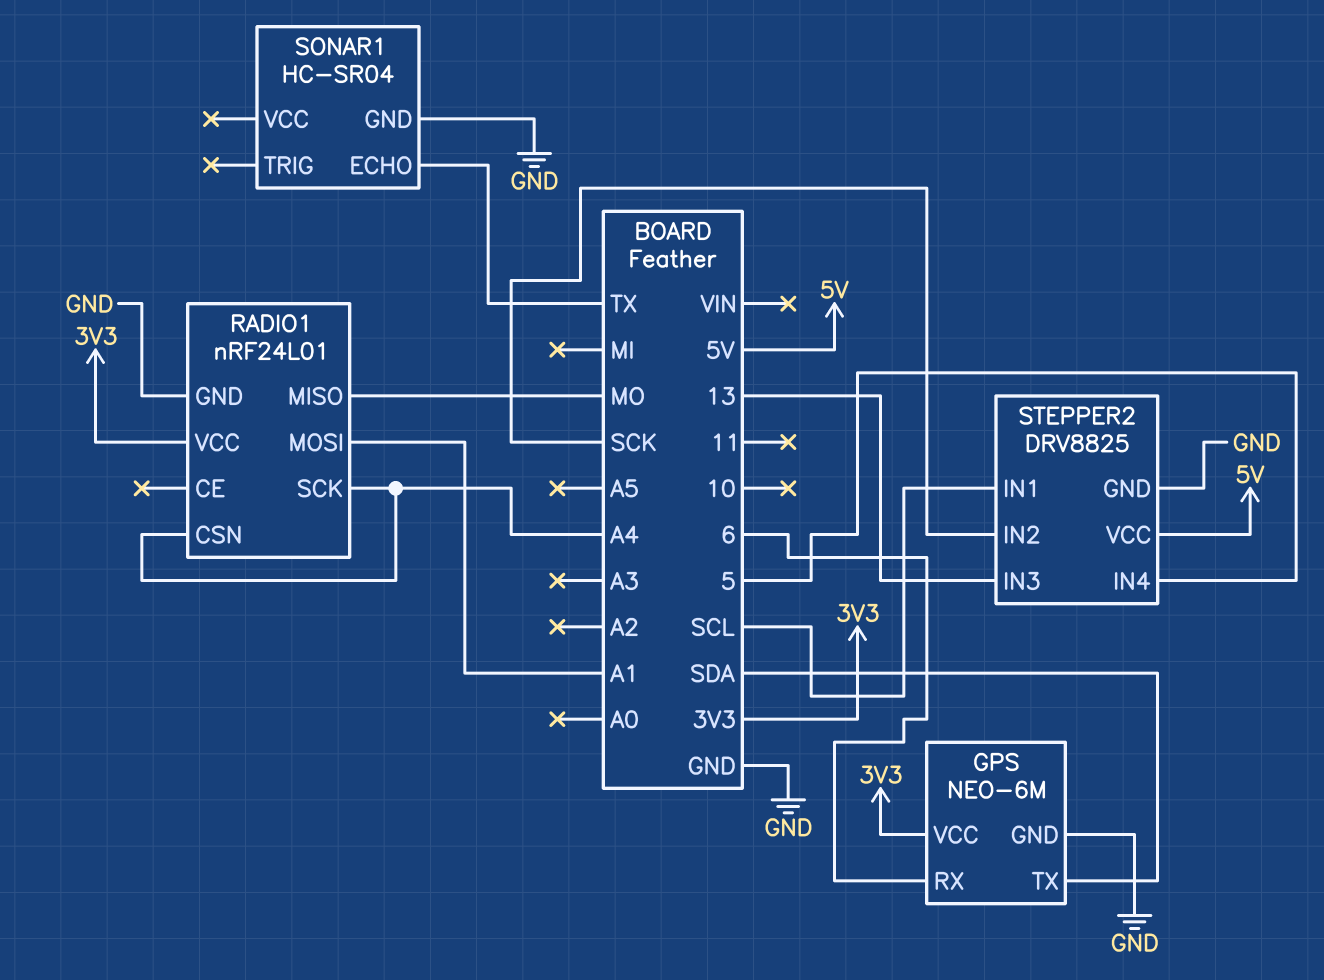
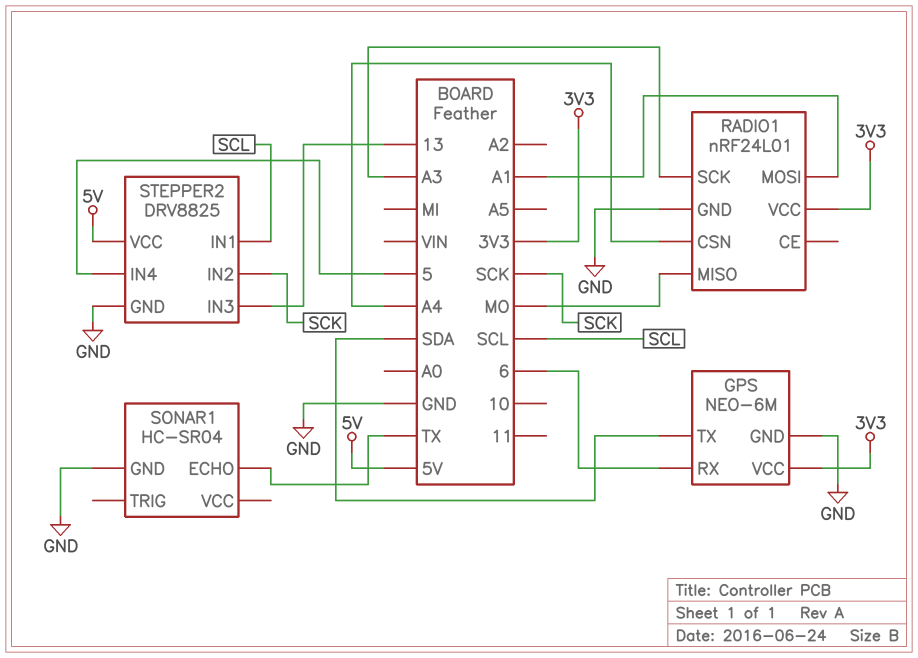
RADIO1 pin SCK: A4 -> A3

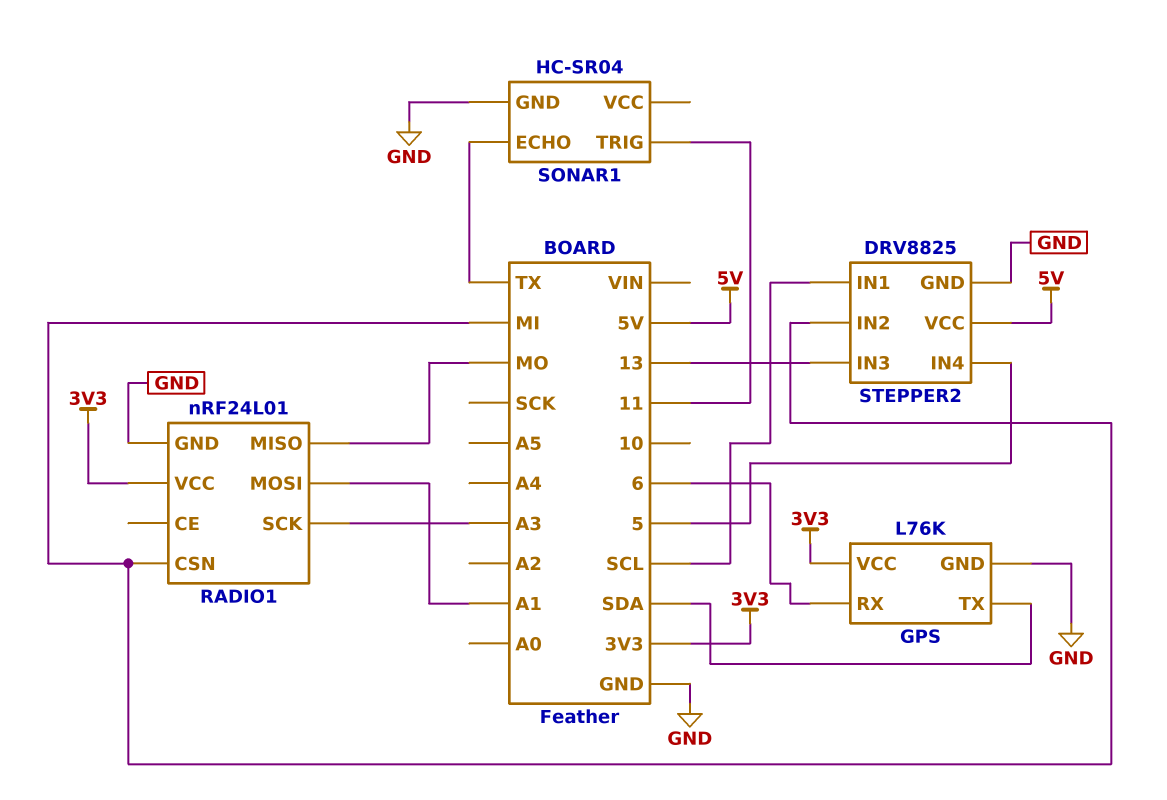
GPS: NEO-6M -> L76K
RADIO1 pin CSN: A4 -> MI
SONAR1 pin TRIG: none -> 11
STEPPER2 pin IN2: SCK -> MI

